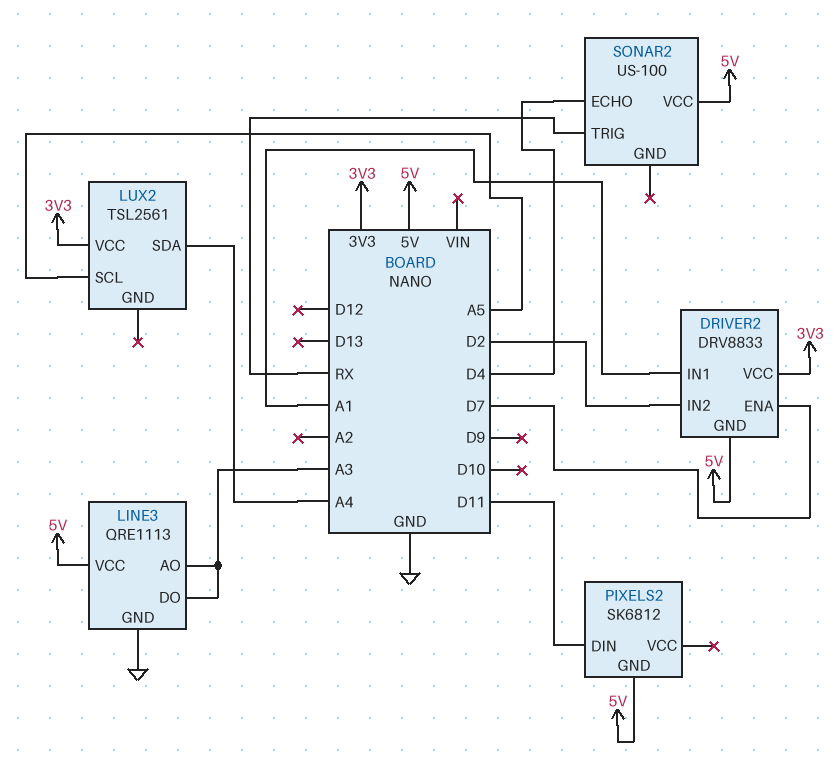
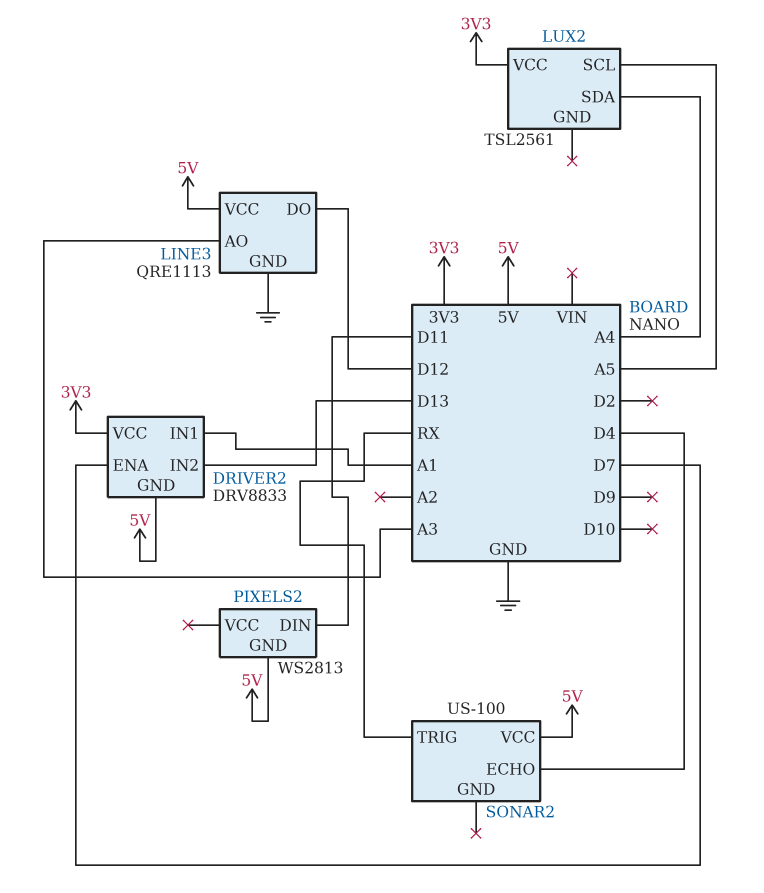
DRIVER2 pin IN2: D2 -> D13
LINE3 pin DO: A3 -> D12
PIXELS2: SK6812 -> WS2813

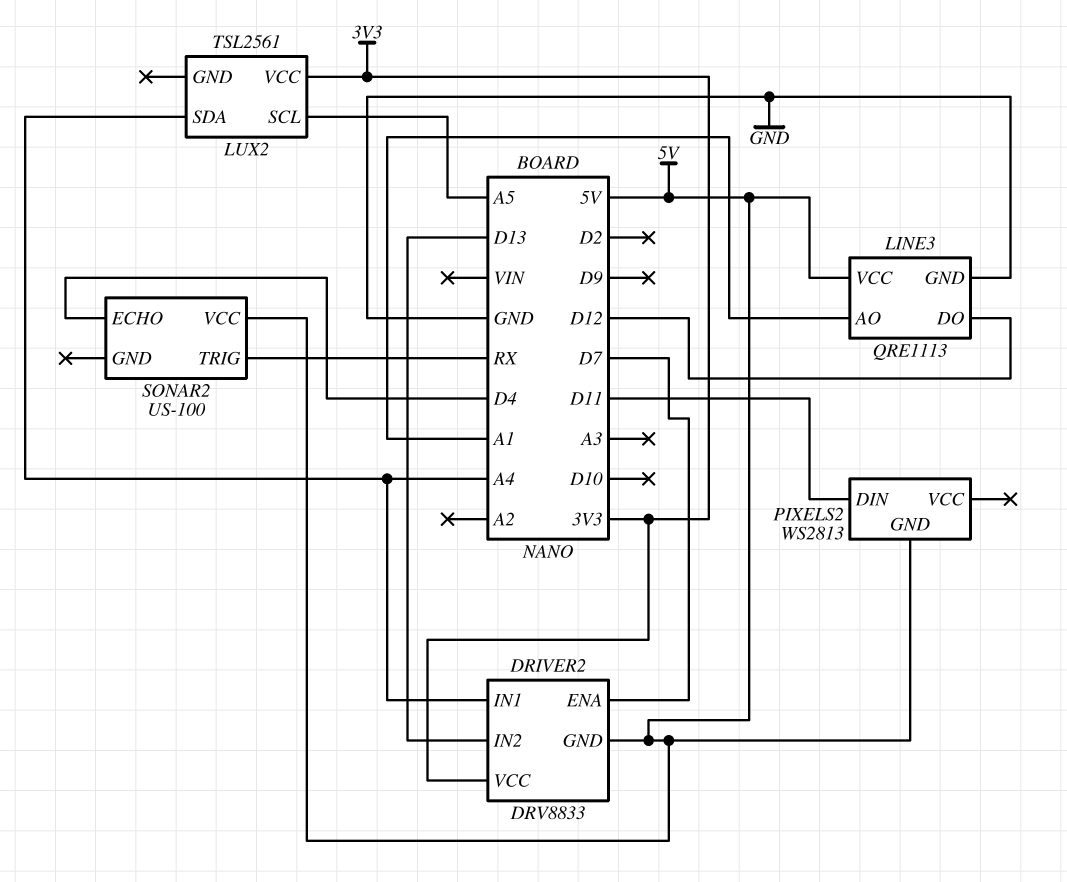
DRIVER2 pin IN1: A1 -> A4
LINE3 pin AO: A3 -> A1

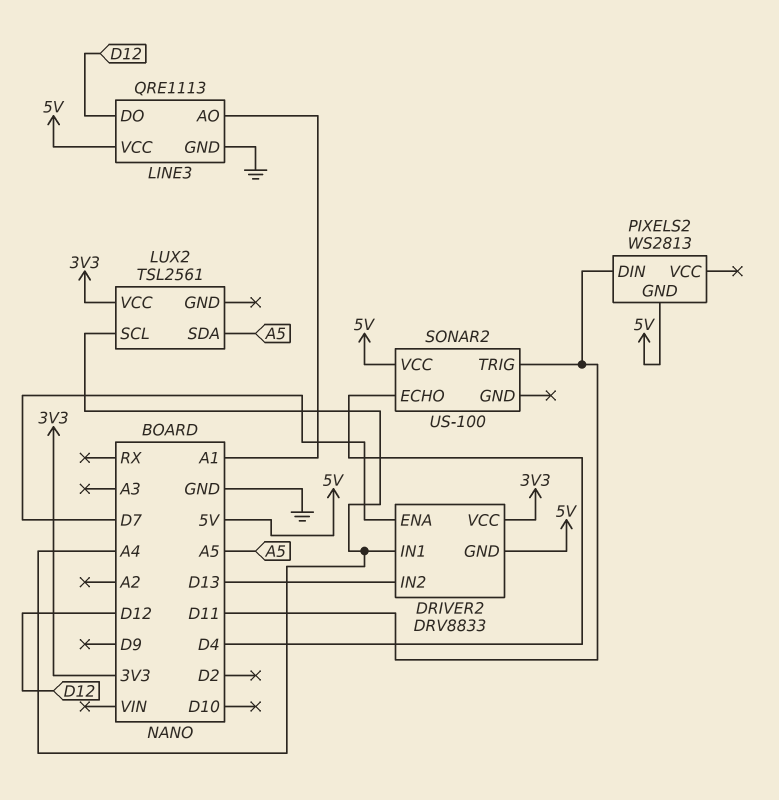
LUX2 pin SCL: A5 -> A4
LUX2 pin SDA: A4 -> A5
SONAR2 pin TRIG: RX -> D11

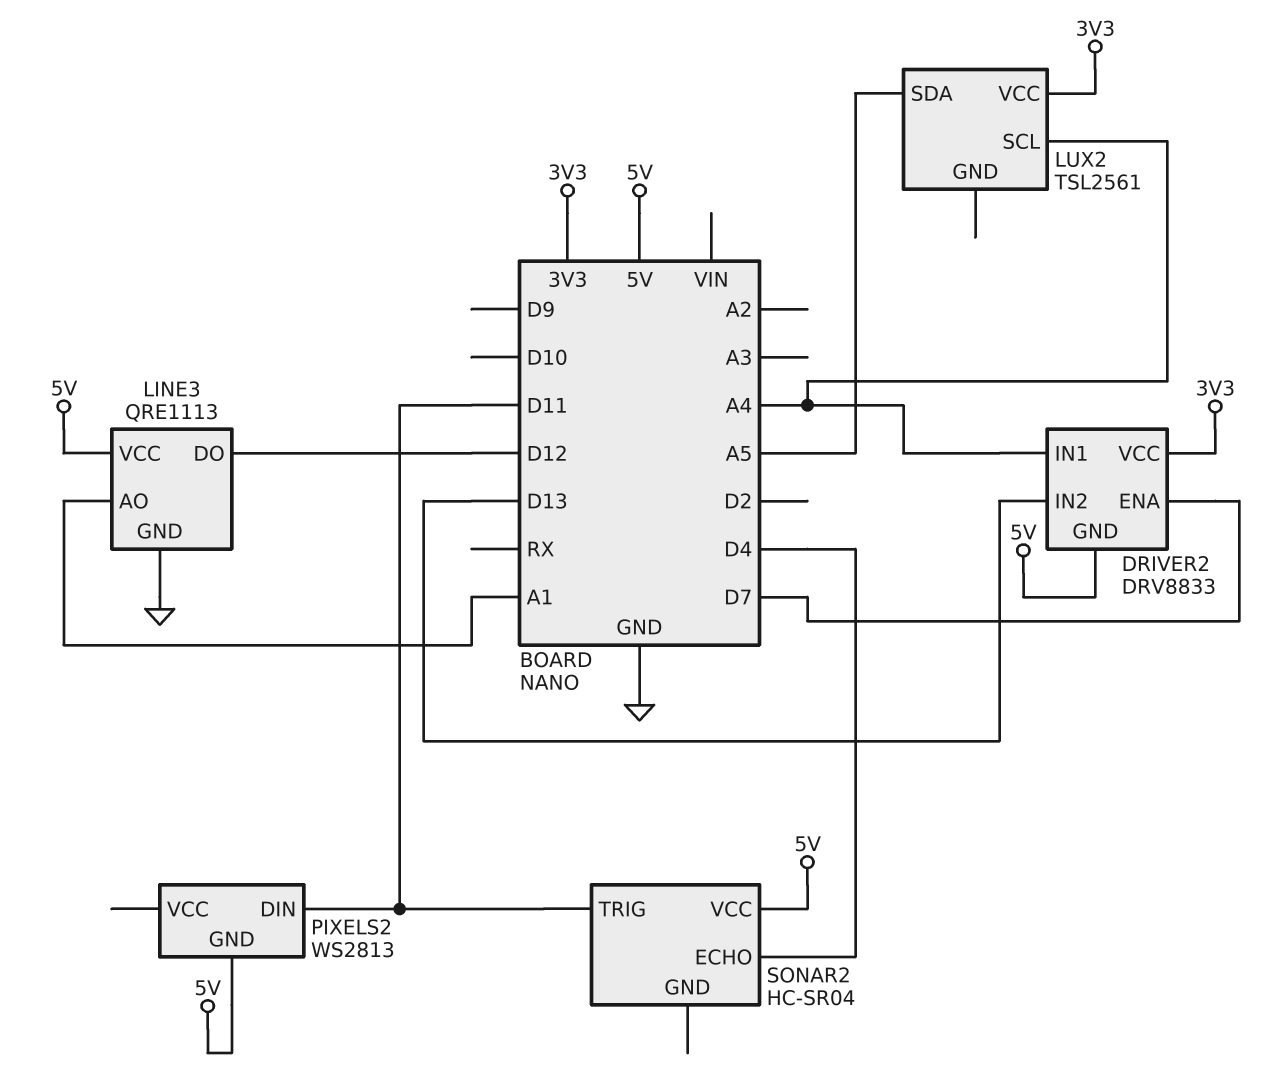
SONAR2: US-100 -> HC-SR04

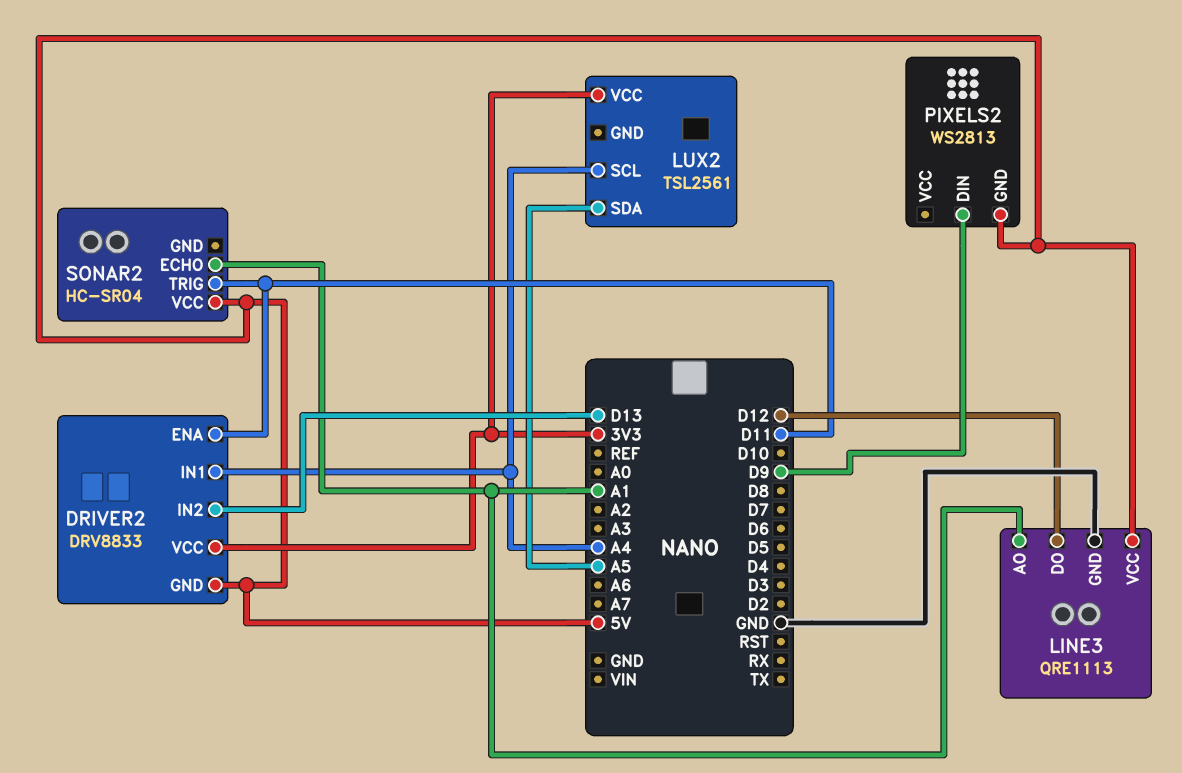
DRIVER2 pin ENA: D7 -> D11
PIXELS2 pin DIN: D11 -> D9
SONAR2 pin ECHO: D4 -> A1

